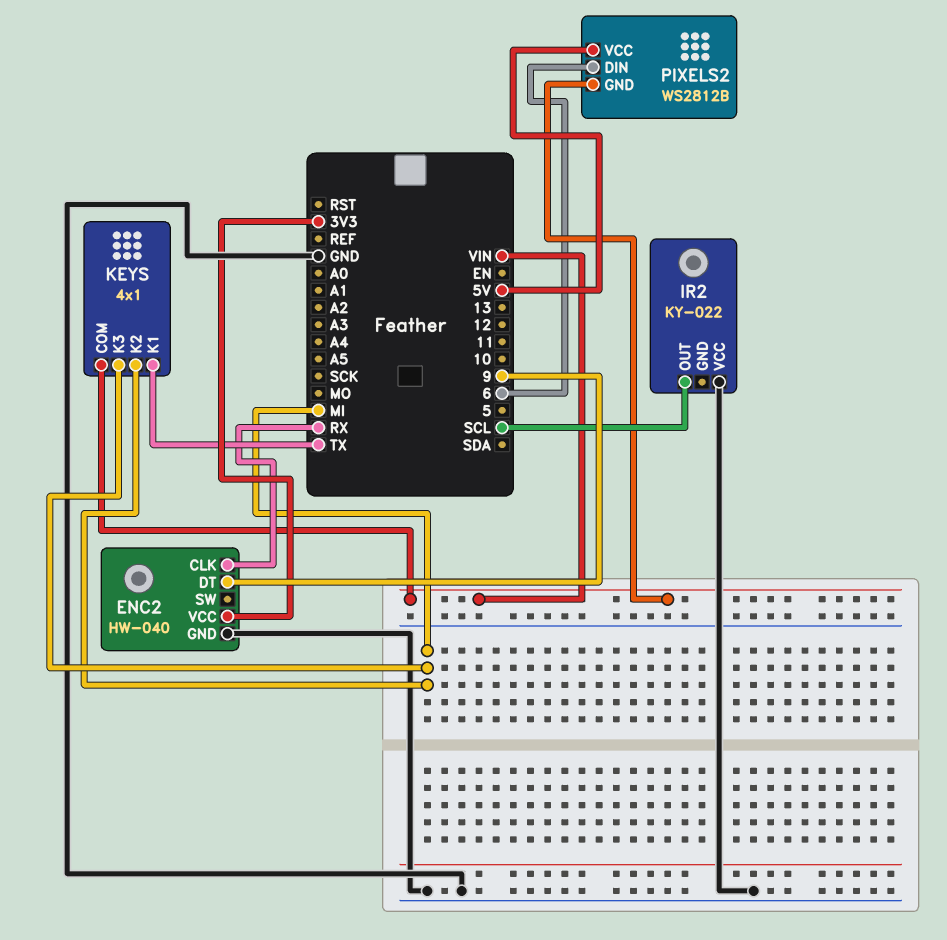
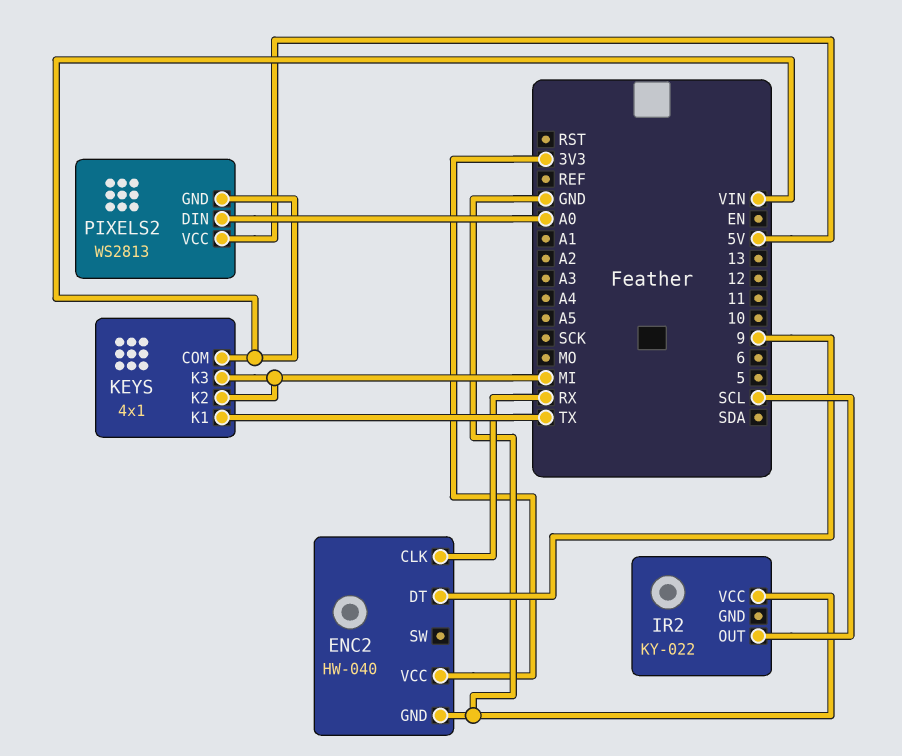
PIXELS2: WS2812B -> WS2813
PIXELS2 pin DIN: 6 -> A0

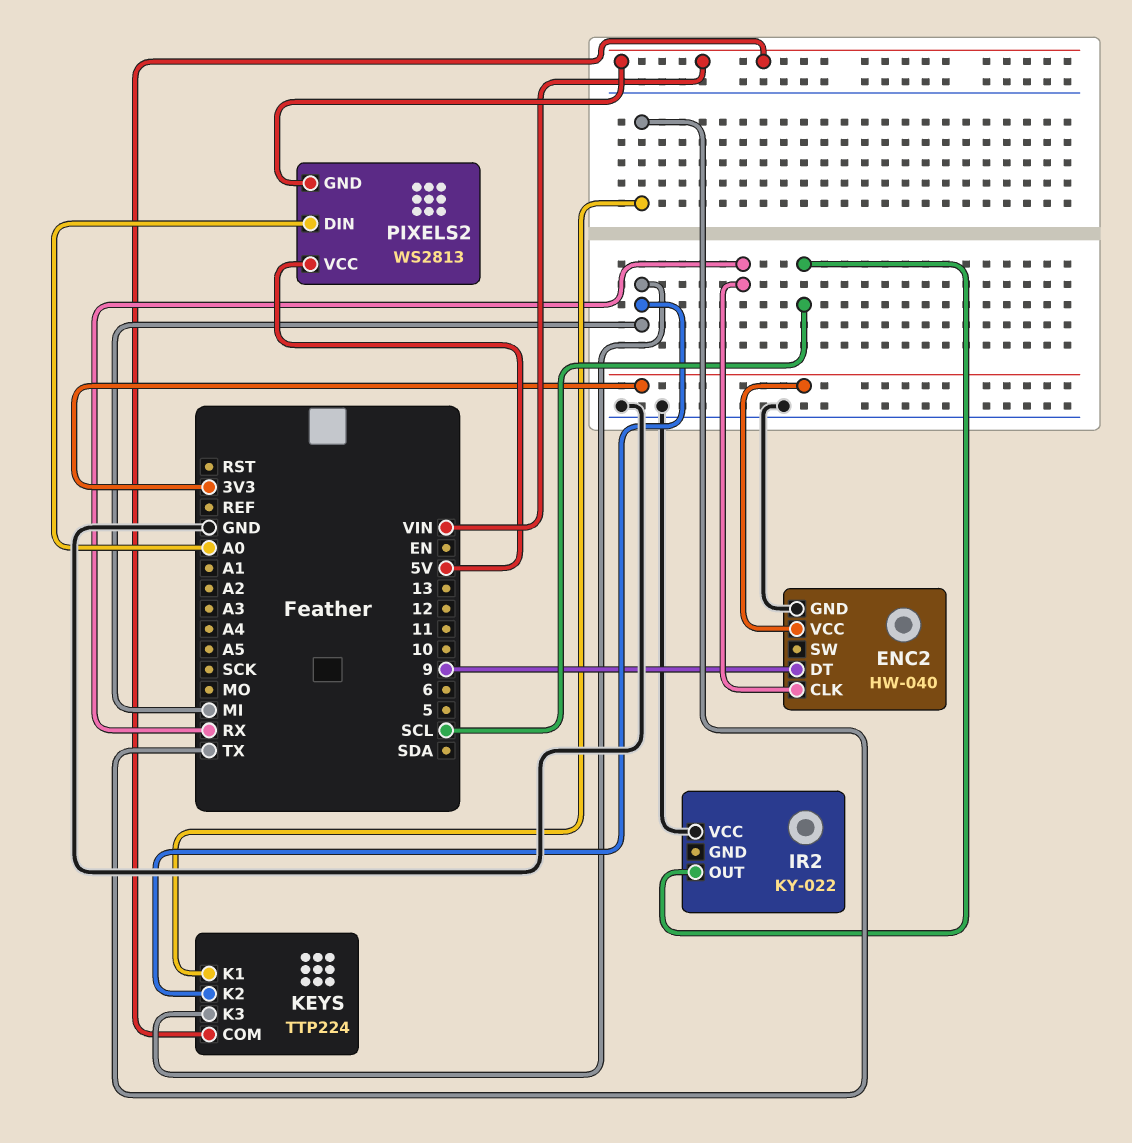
KEYS: 4x1 -> TTP224

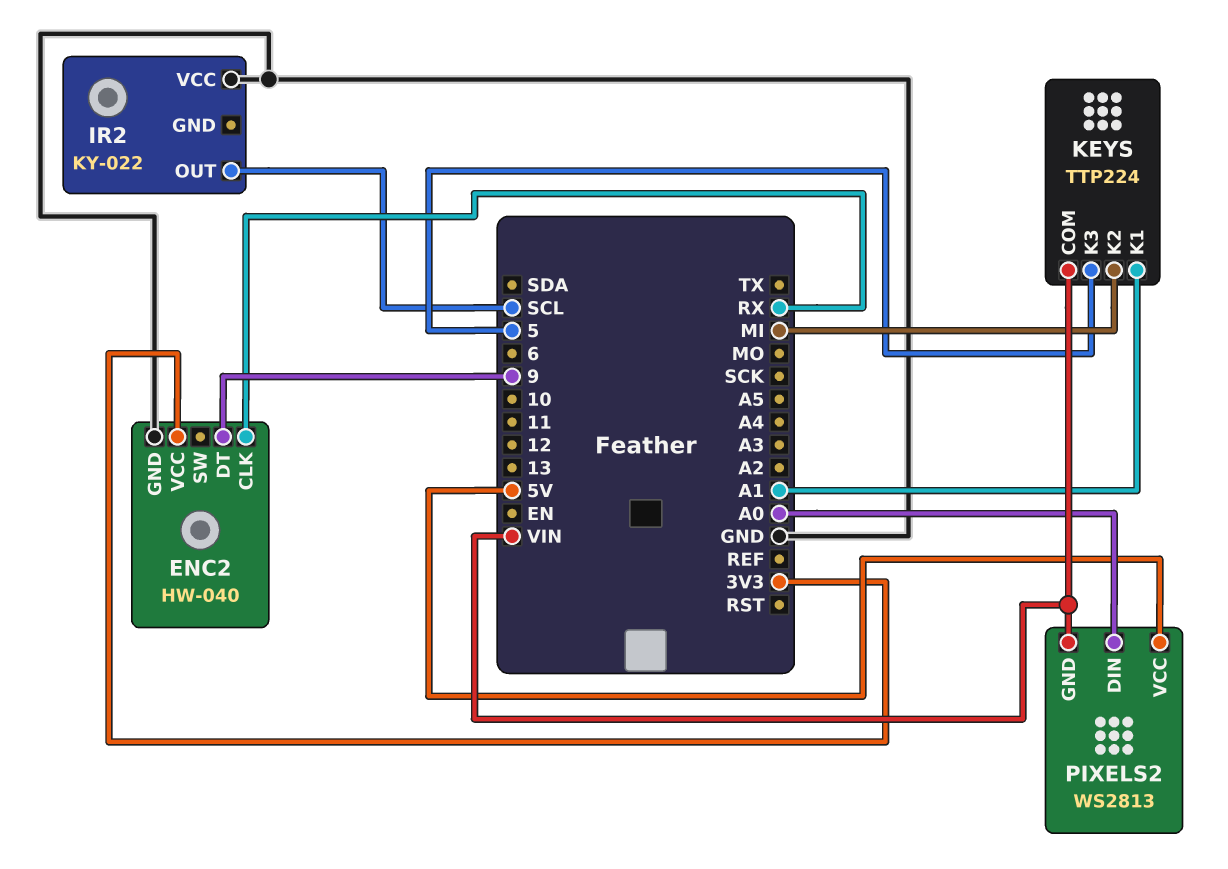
KEYS pin K1: TX -> A1
KEYS pin K3: MI -> 5

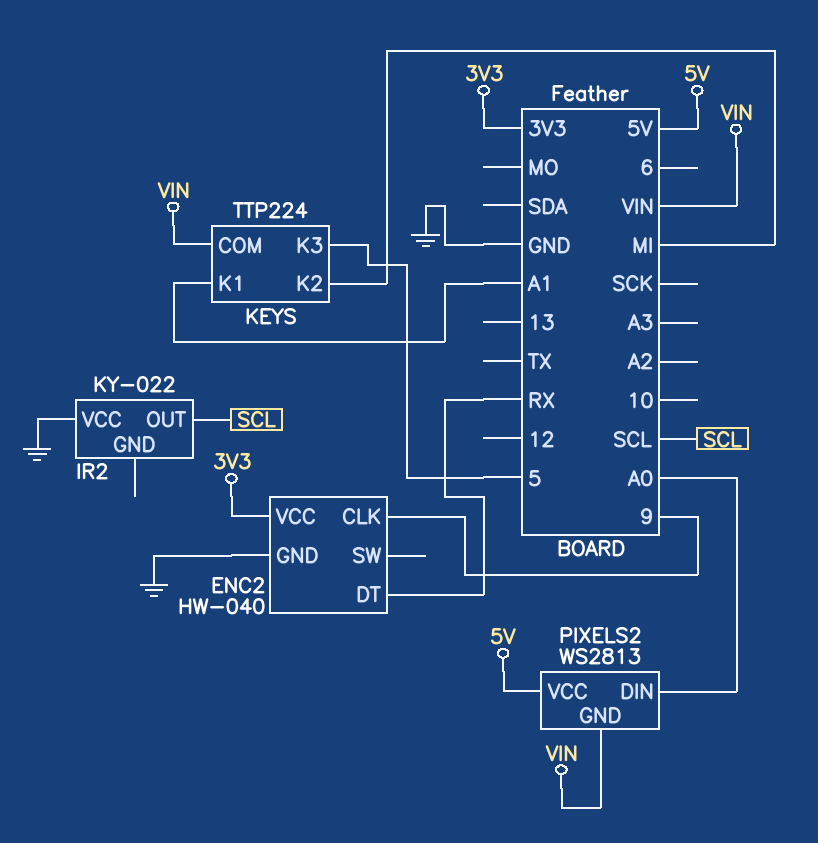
ENC2 pin CLK: RX -> 9
ENC2 pin DT: 9 -> RX

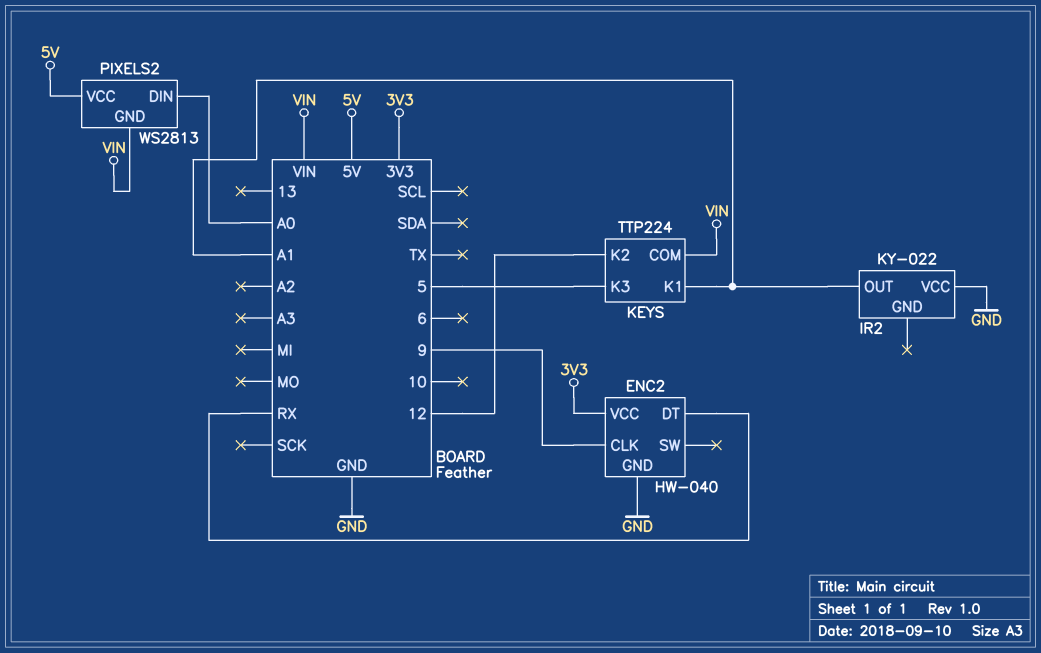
IR2 pin OUT: SCL -> A1
KEYS pin K2: MI -> 12

